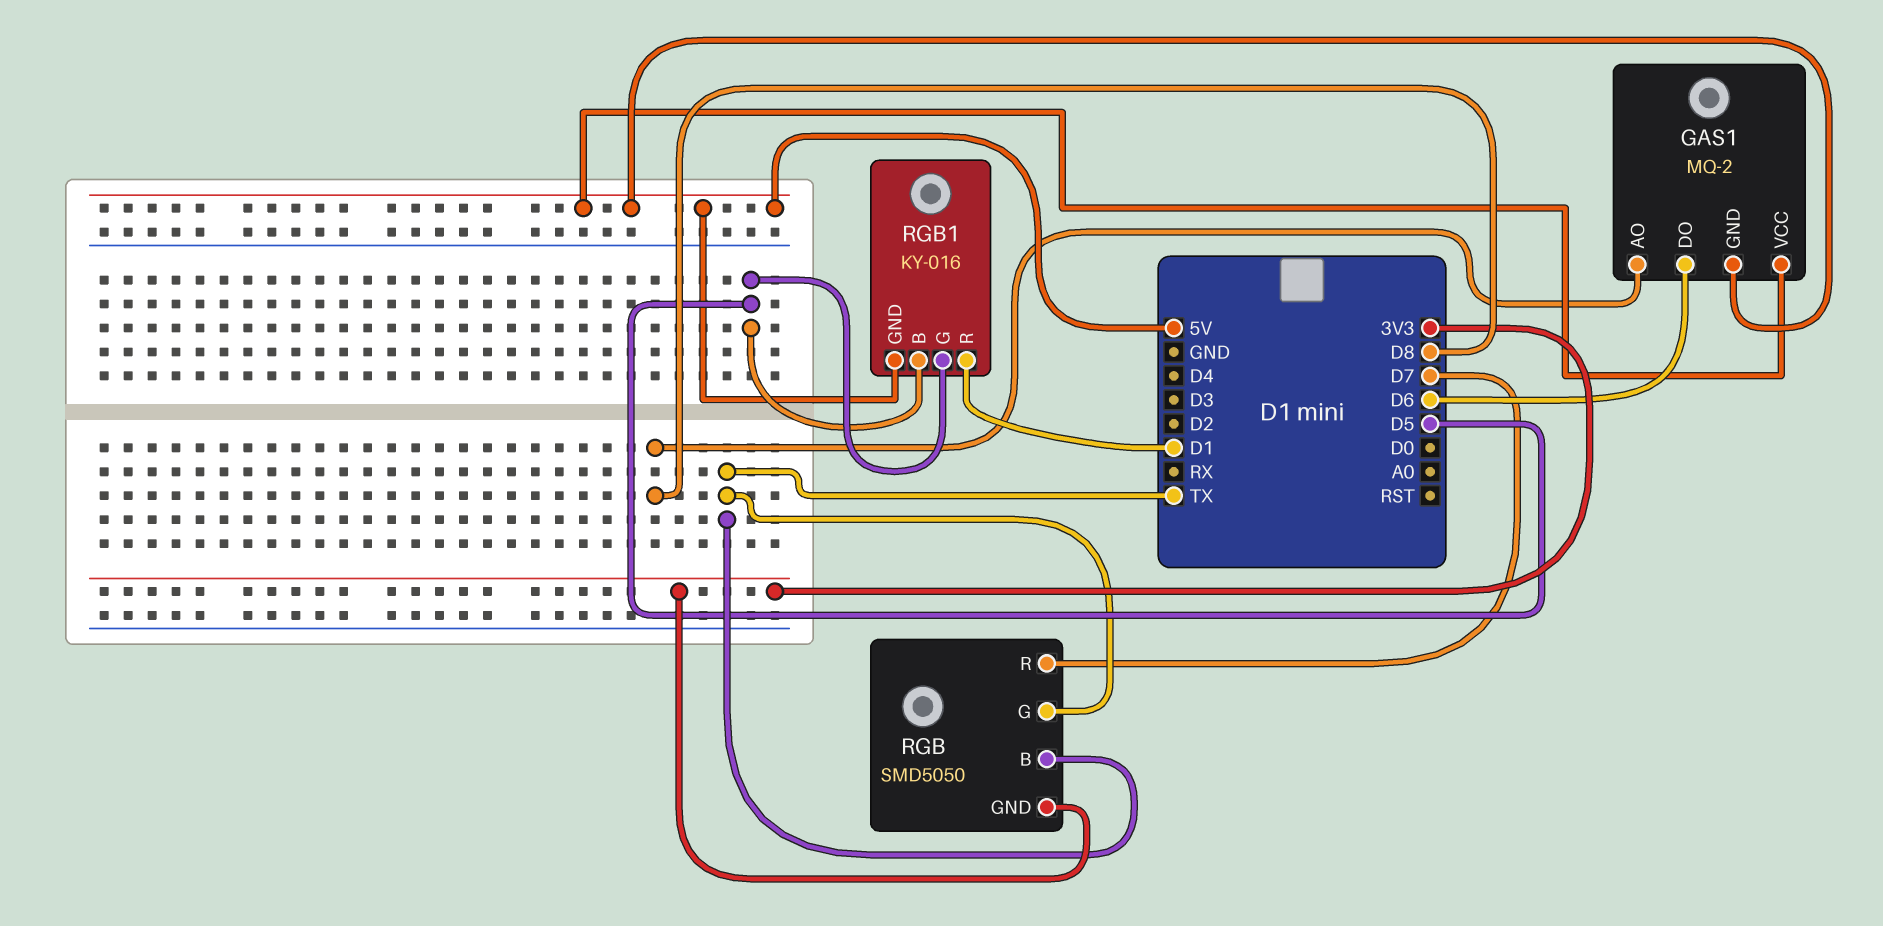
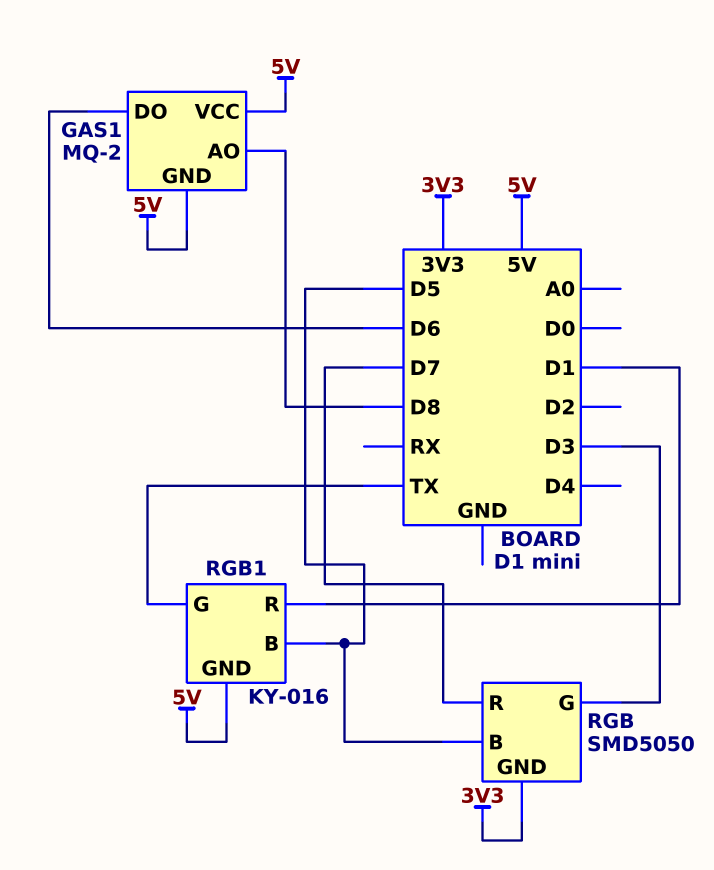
RGB pin B: TX -> D5
RGB pin G: TX -> D3
RGB1 pin G: D5 -> TX

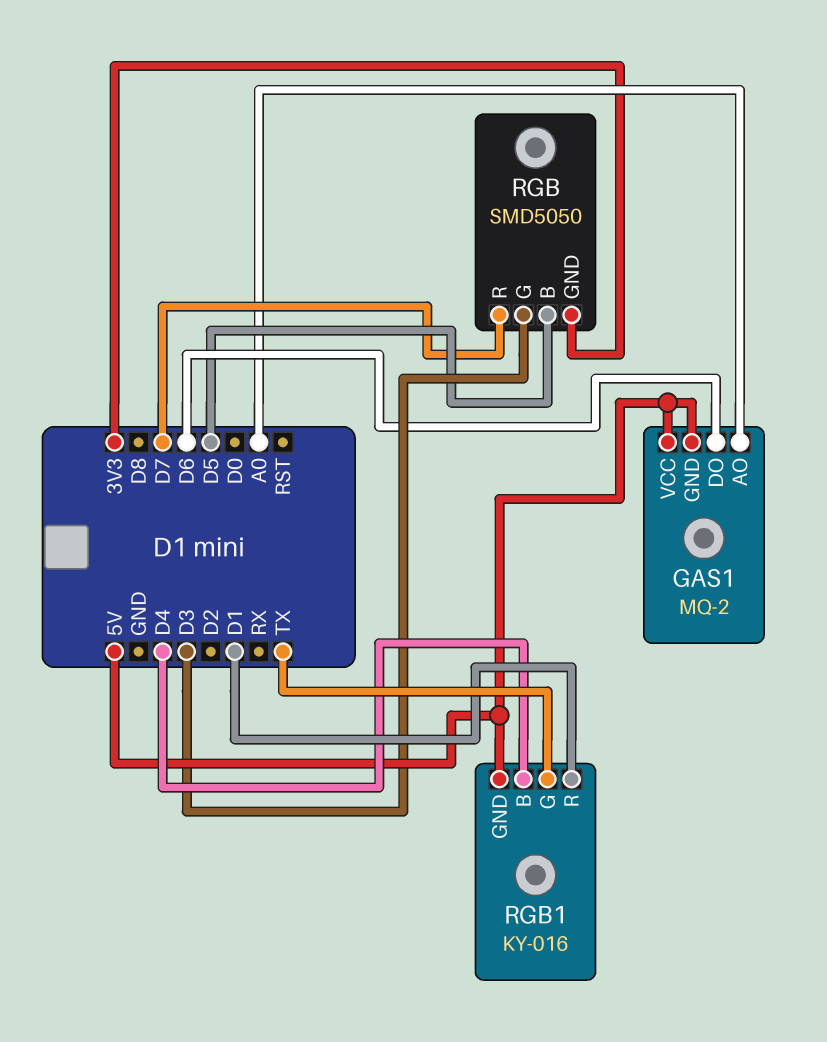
GAS1 pin AO: D8 -> A0
RGB1 pin B: D5 -> D4

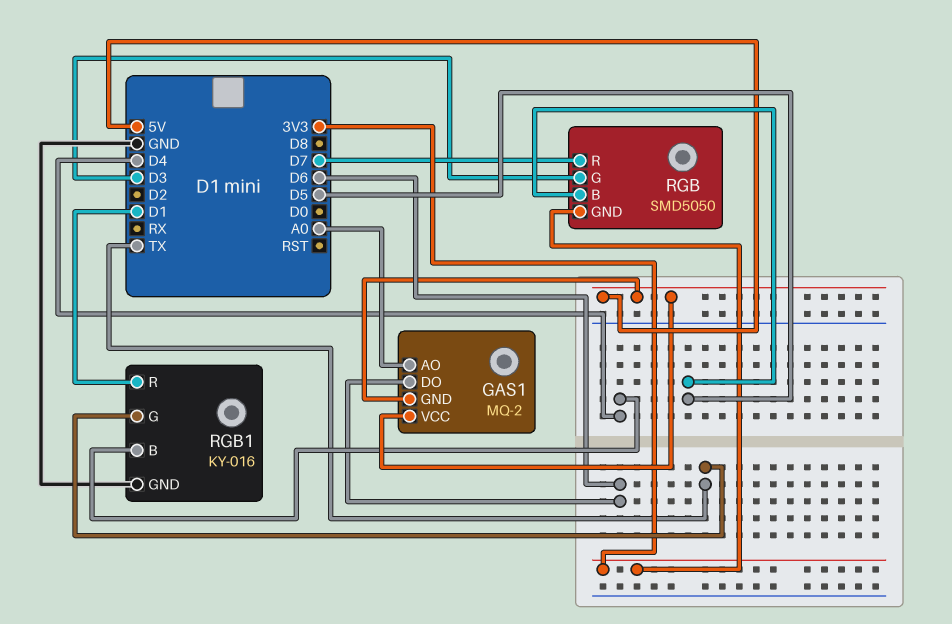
RGB1 pin GND: 5V -> GND

